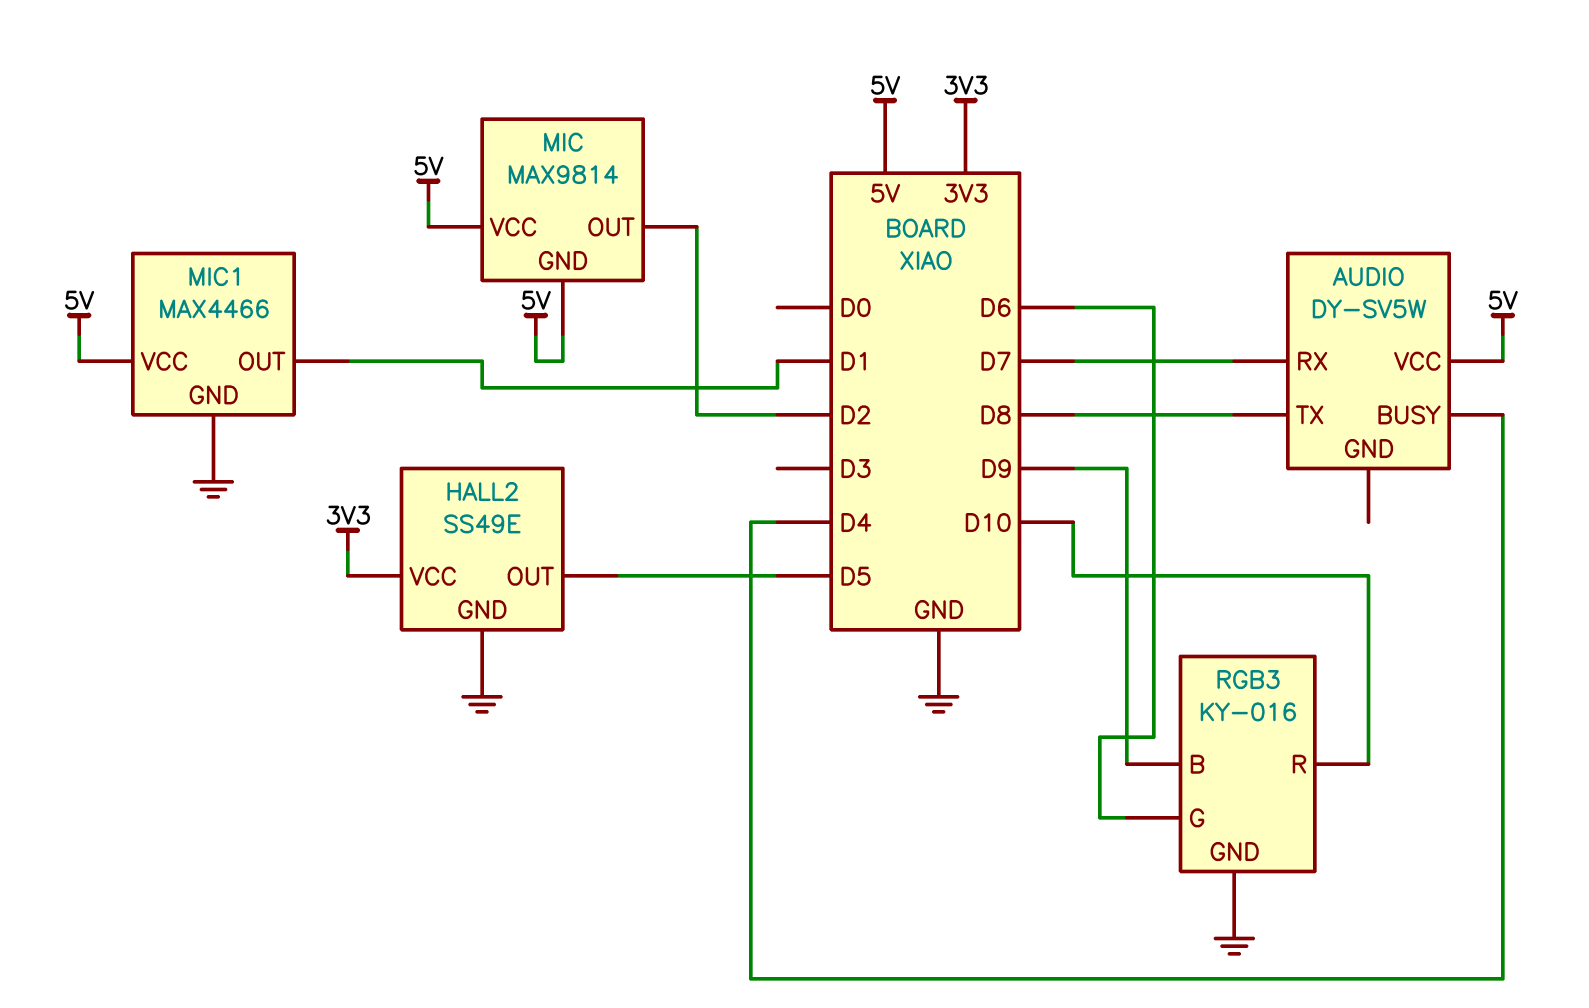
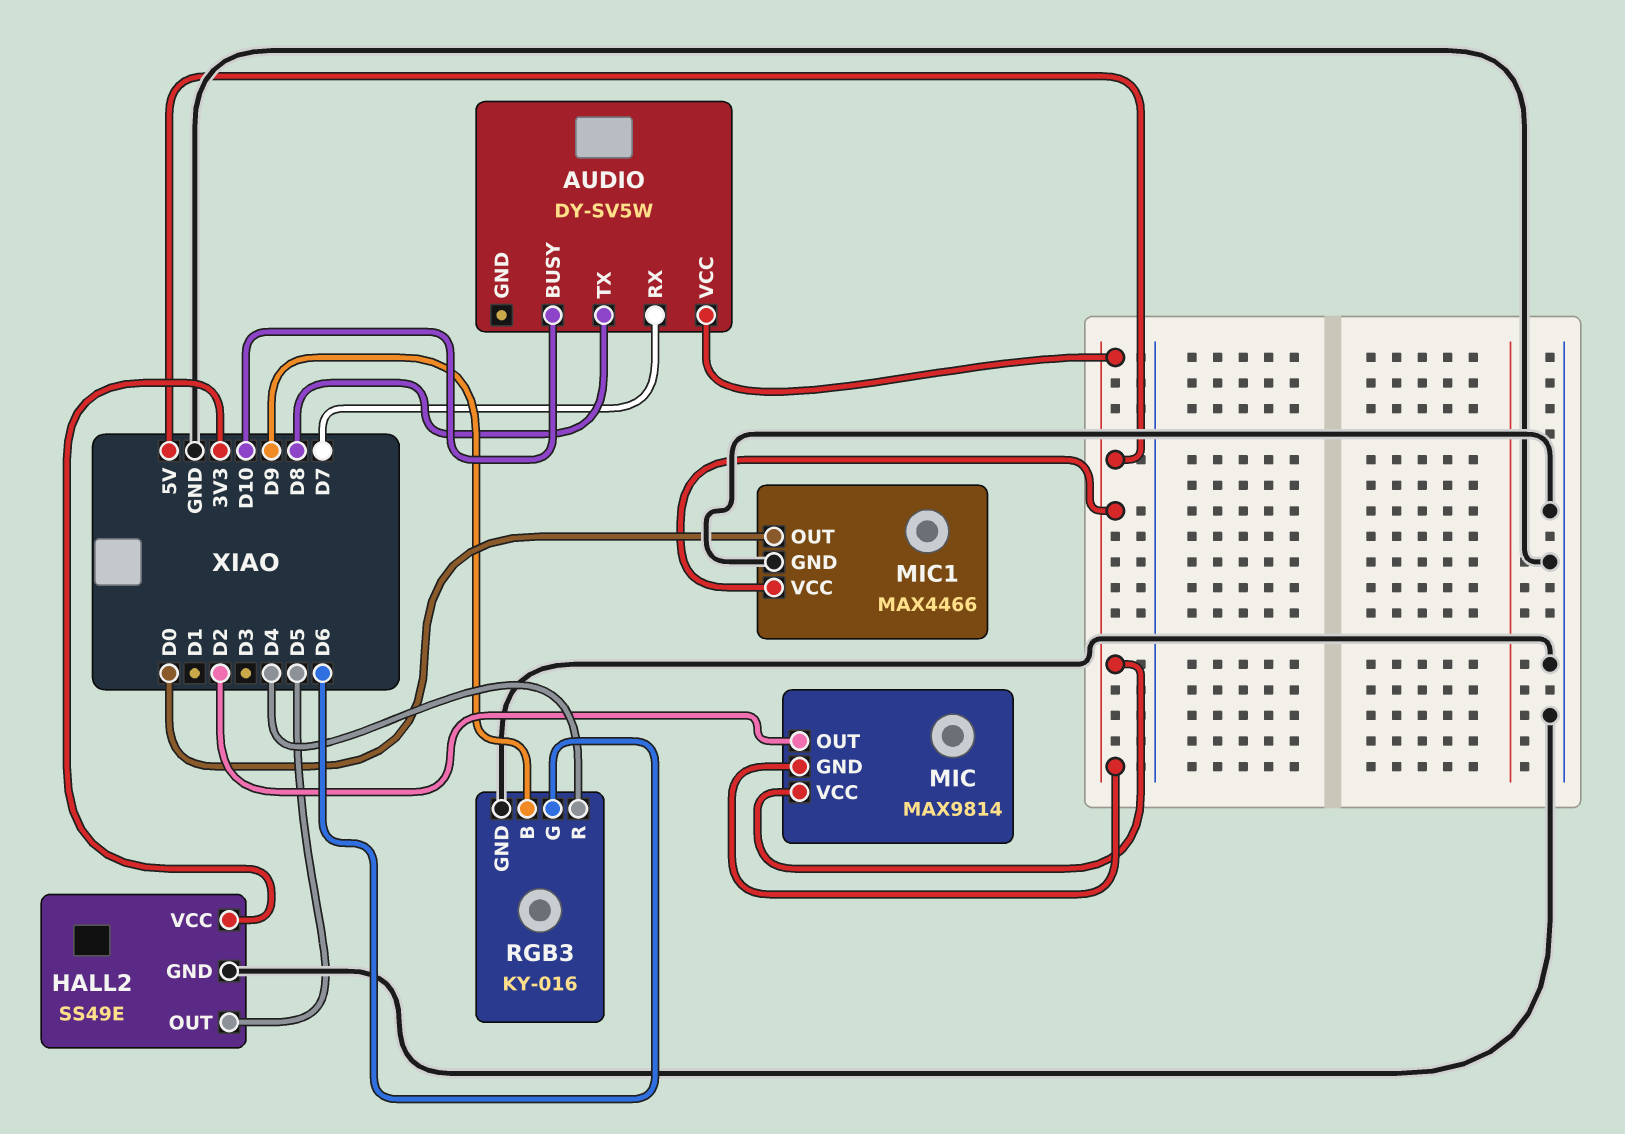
AUDIO pin BUSY: D4 -> D10
MIC1 pin OUT: D1 -> D0
RGB3 pin R: D10 -> D4

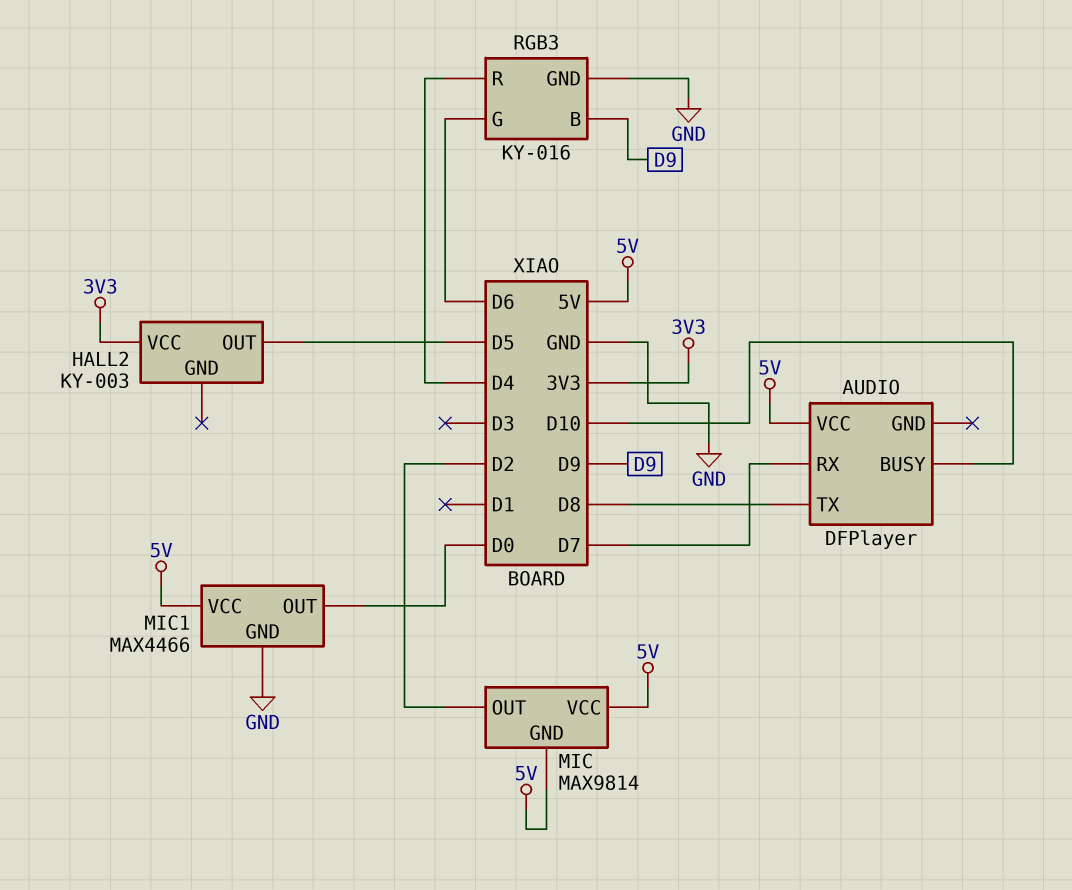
AUDIO: DY-SV5W -> DFPlayer
HALL2: SS49E -> KY-003
HALL2 pin GND: GND -> none

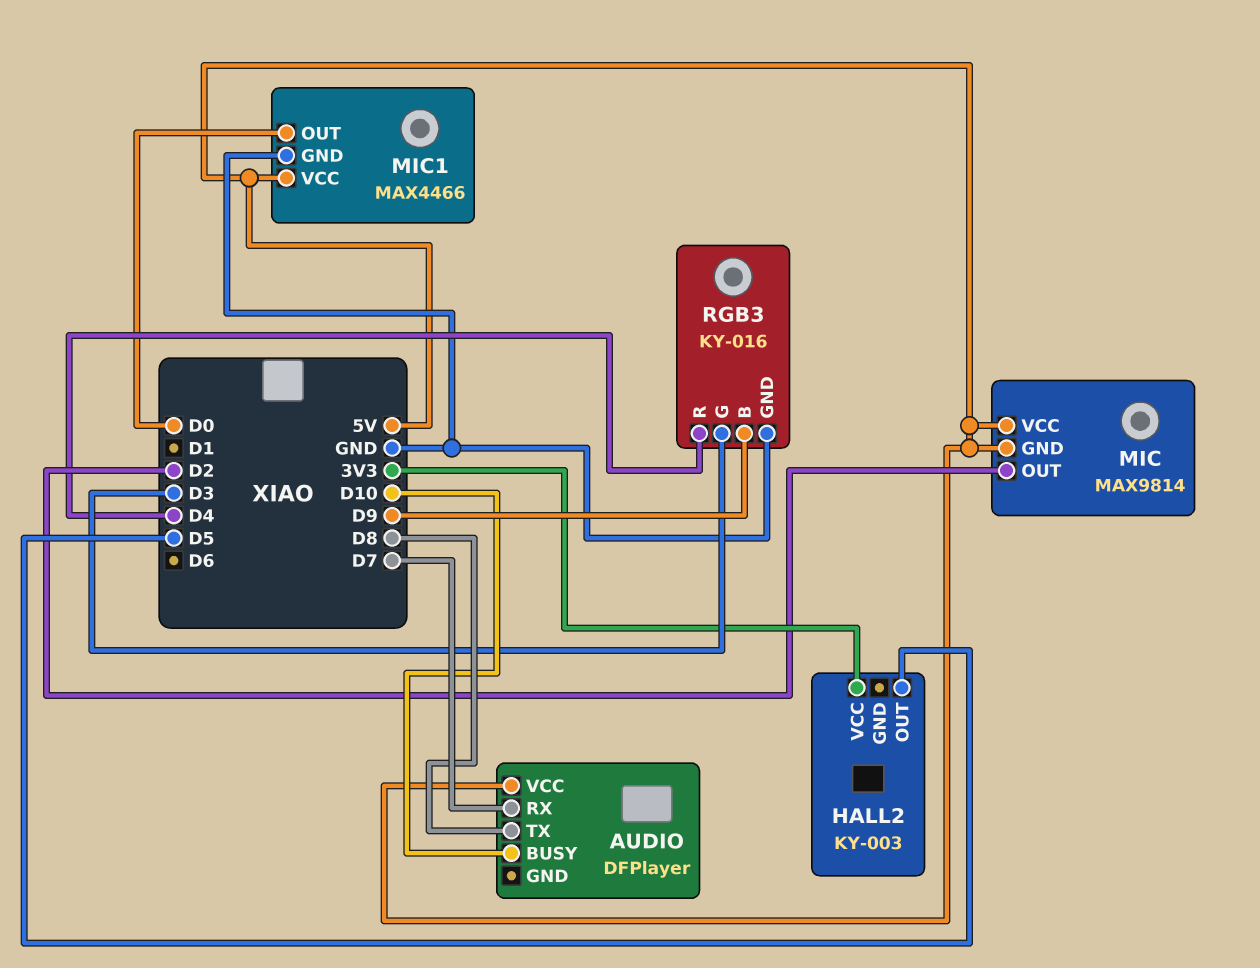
RGB3 pin G: D6 -> D3

